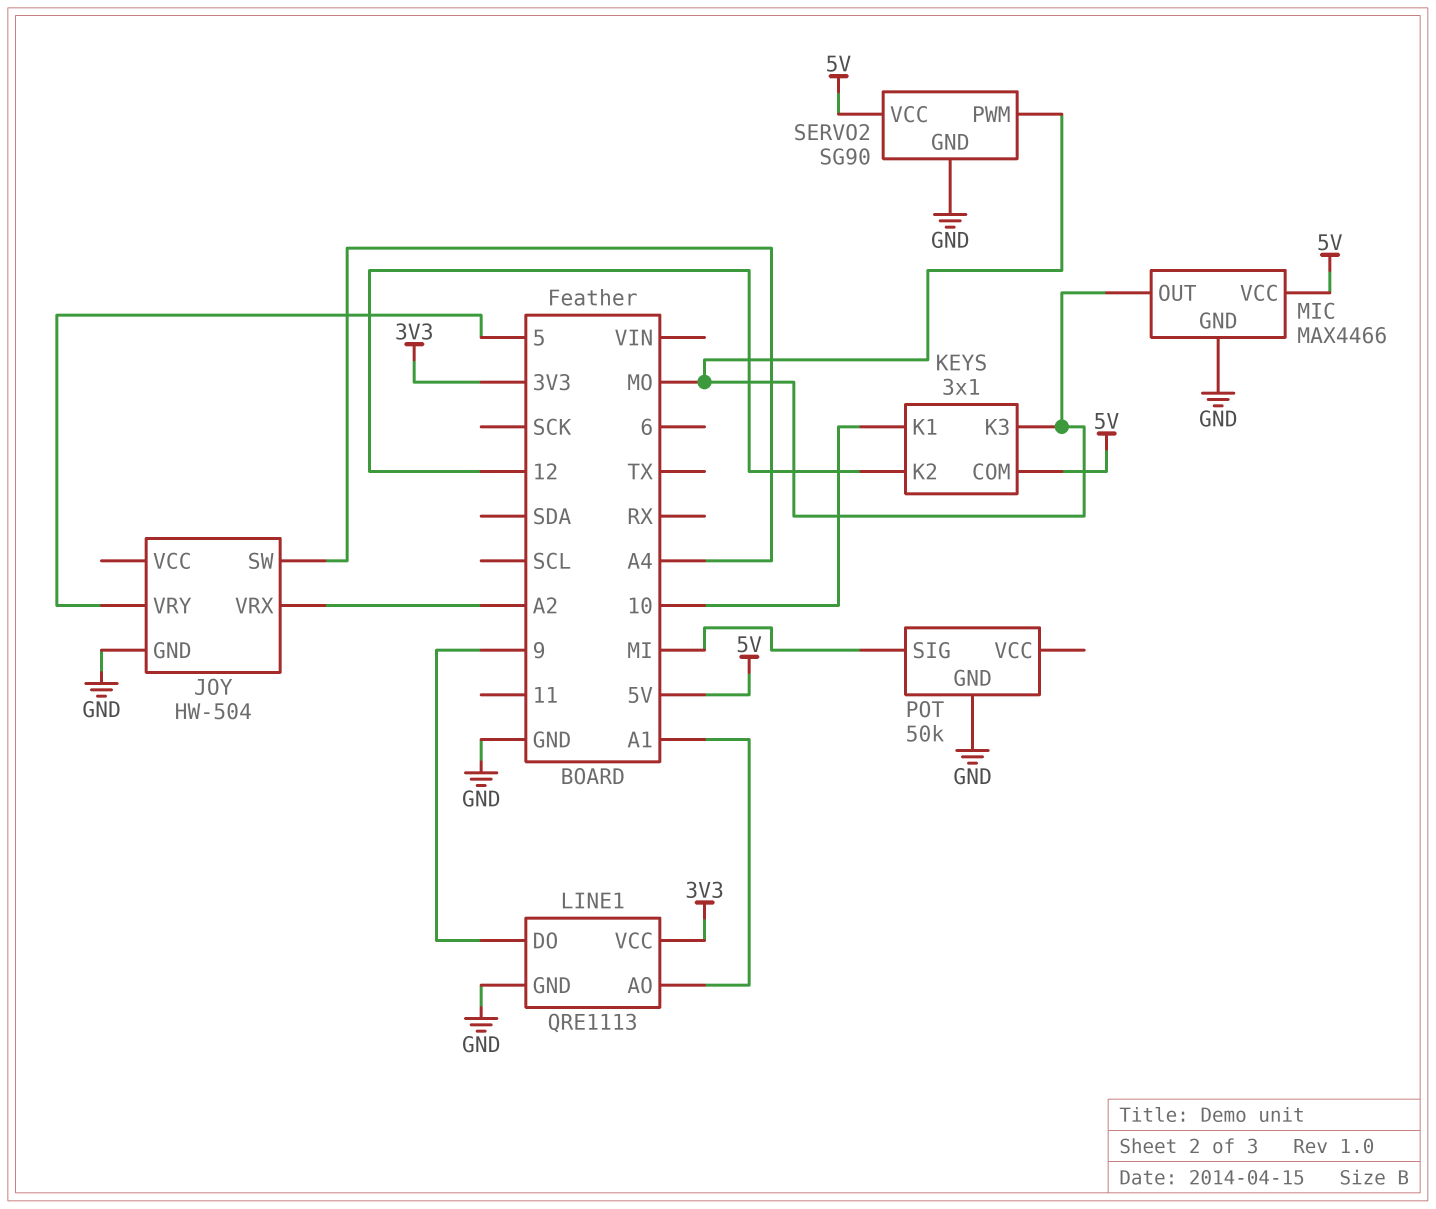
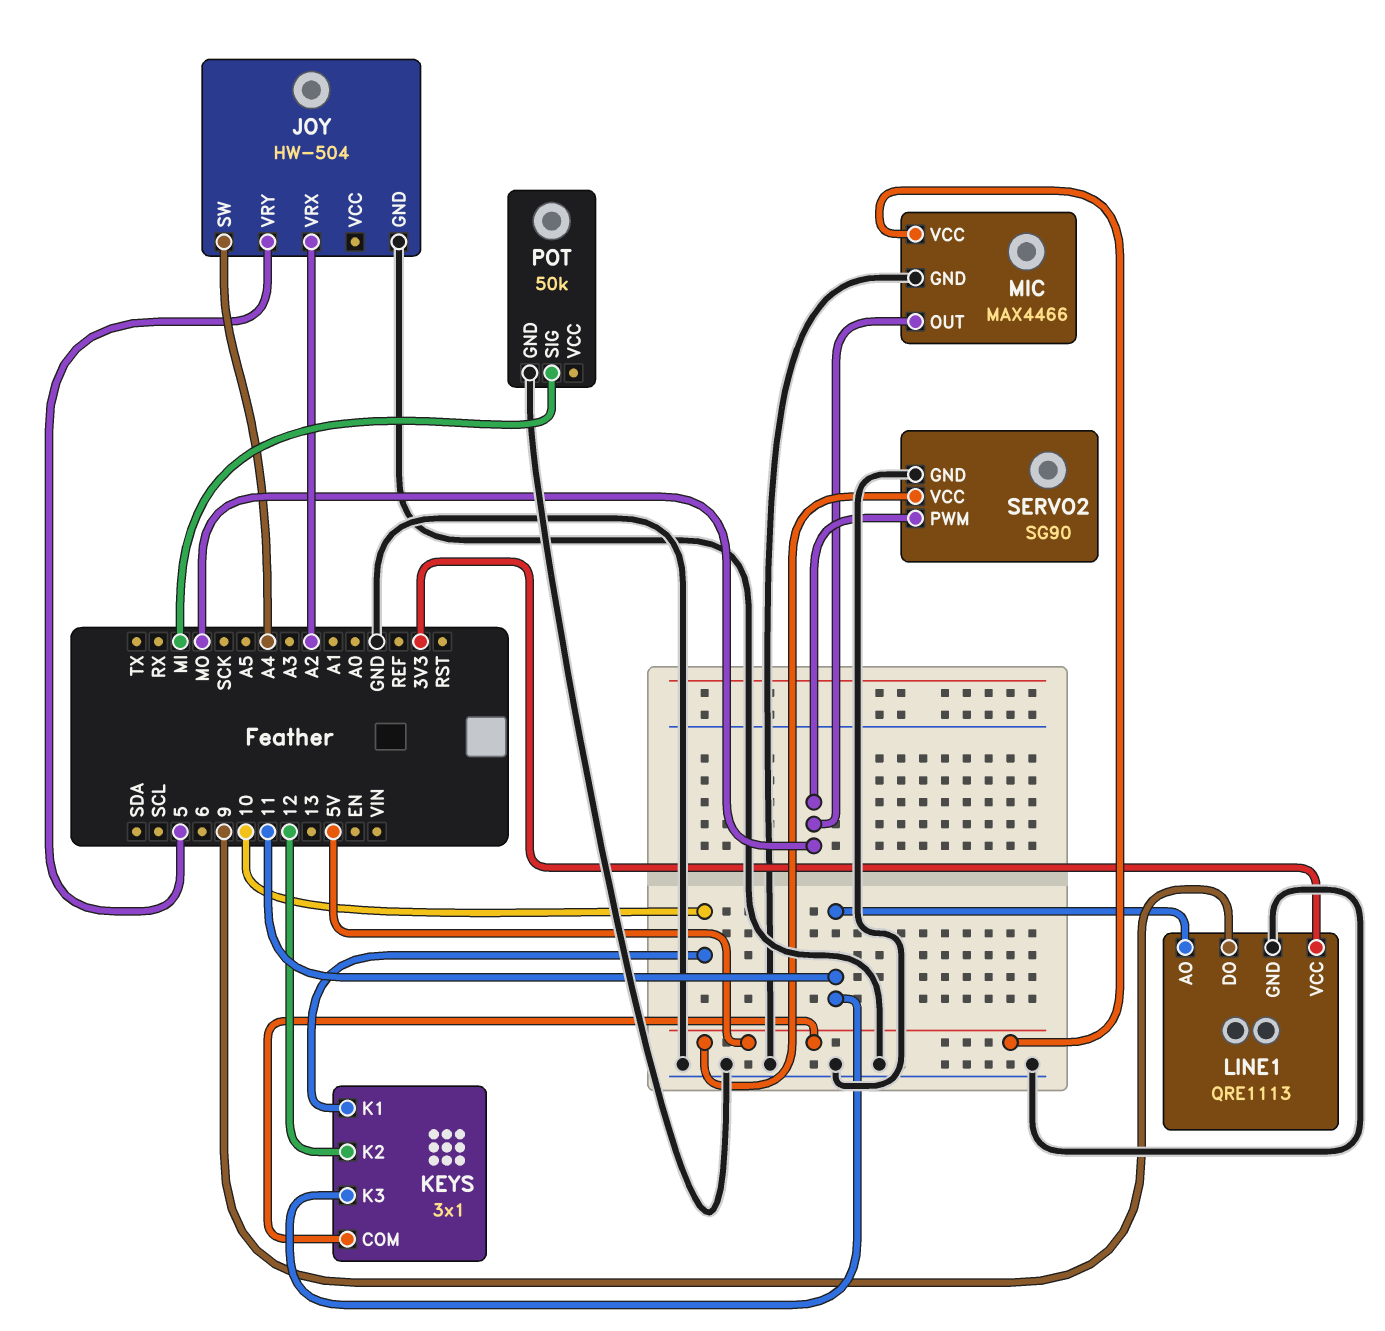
KEYS pin K3: MO -> 11
LINE1 pin AO: A1 -> 11

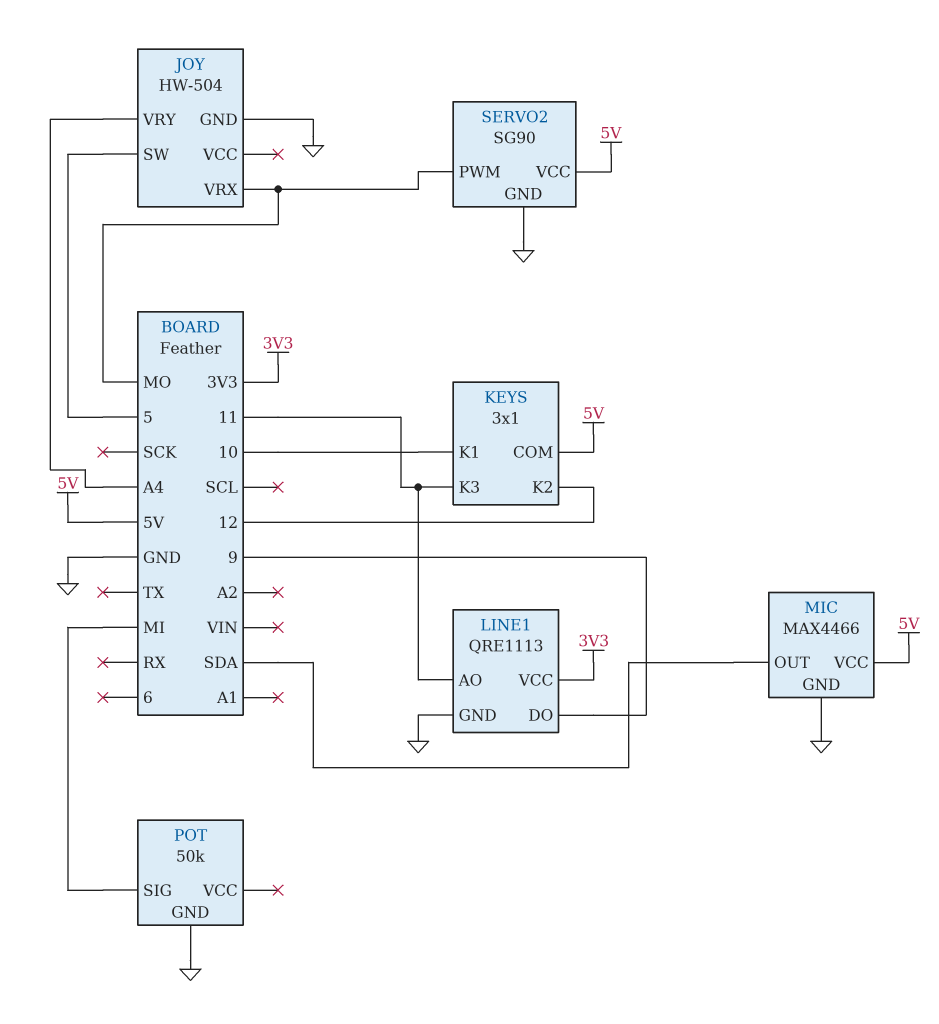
JOY pin SW: A4 -> 5
JOY pin VRX: A2 -> MO
JOY pin VRY: 5 -> A4
MIC pin OUT: MO -> SDA

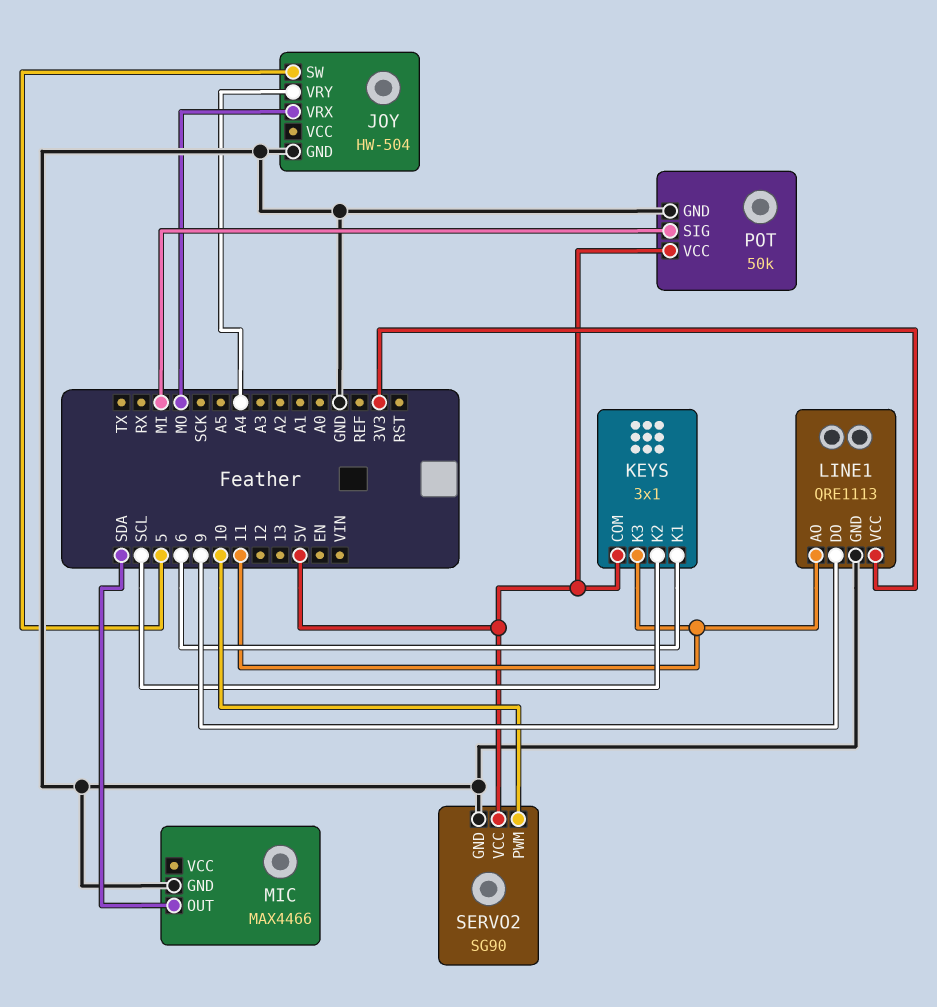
KEYS pin K1: 10 -> 6
KEYS pin K2: 12 -> SCL
MIC pin VCC: 5V -> none
POT pin VCC: none -> 5V
SERVO2 pin PWM: MO -> 10

